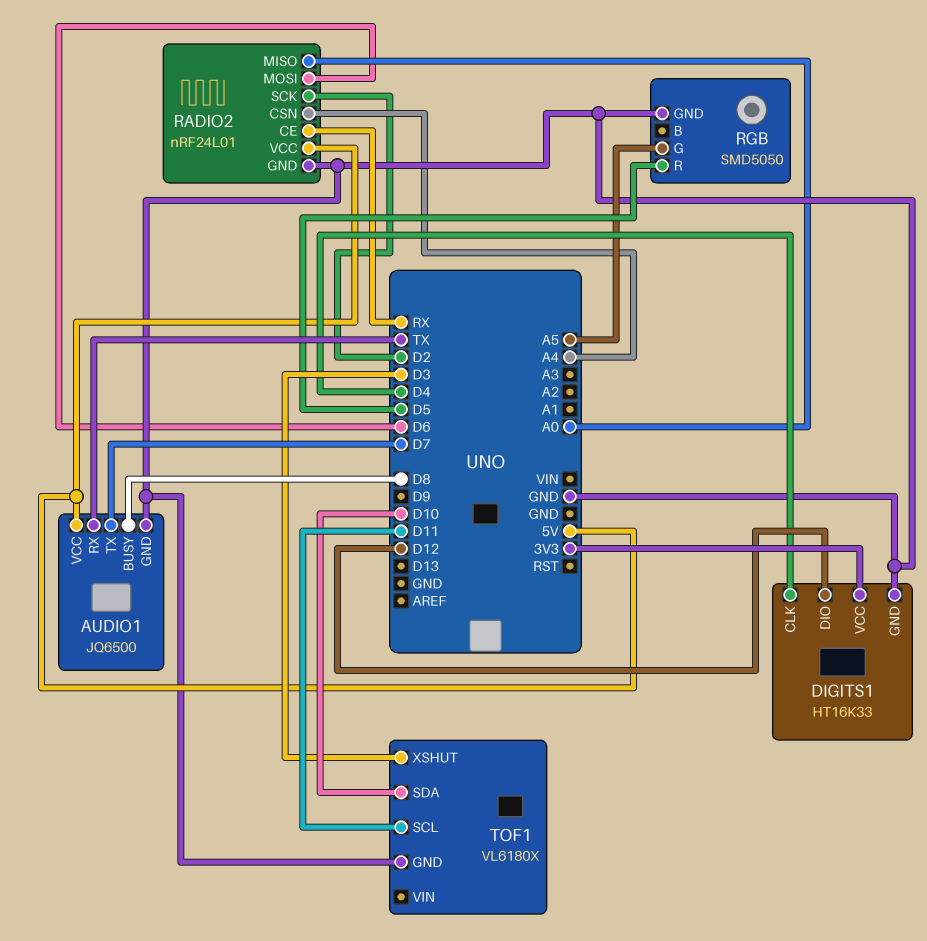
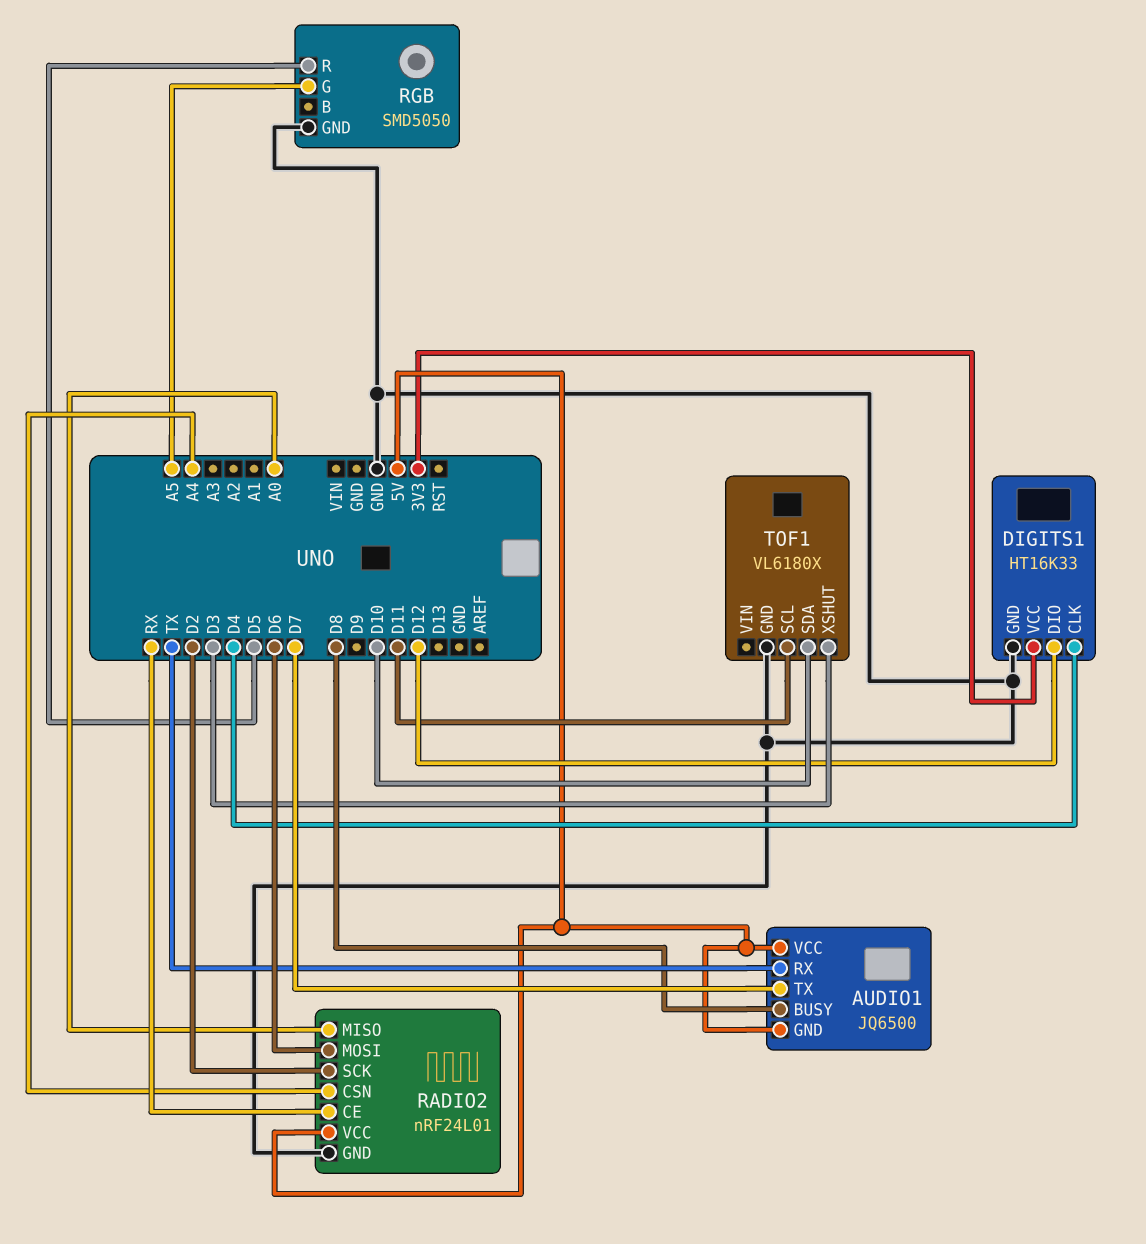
AUDIO1 pin GND: GND -> 5V

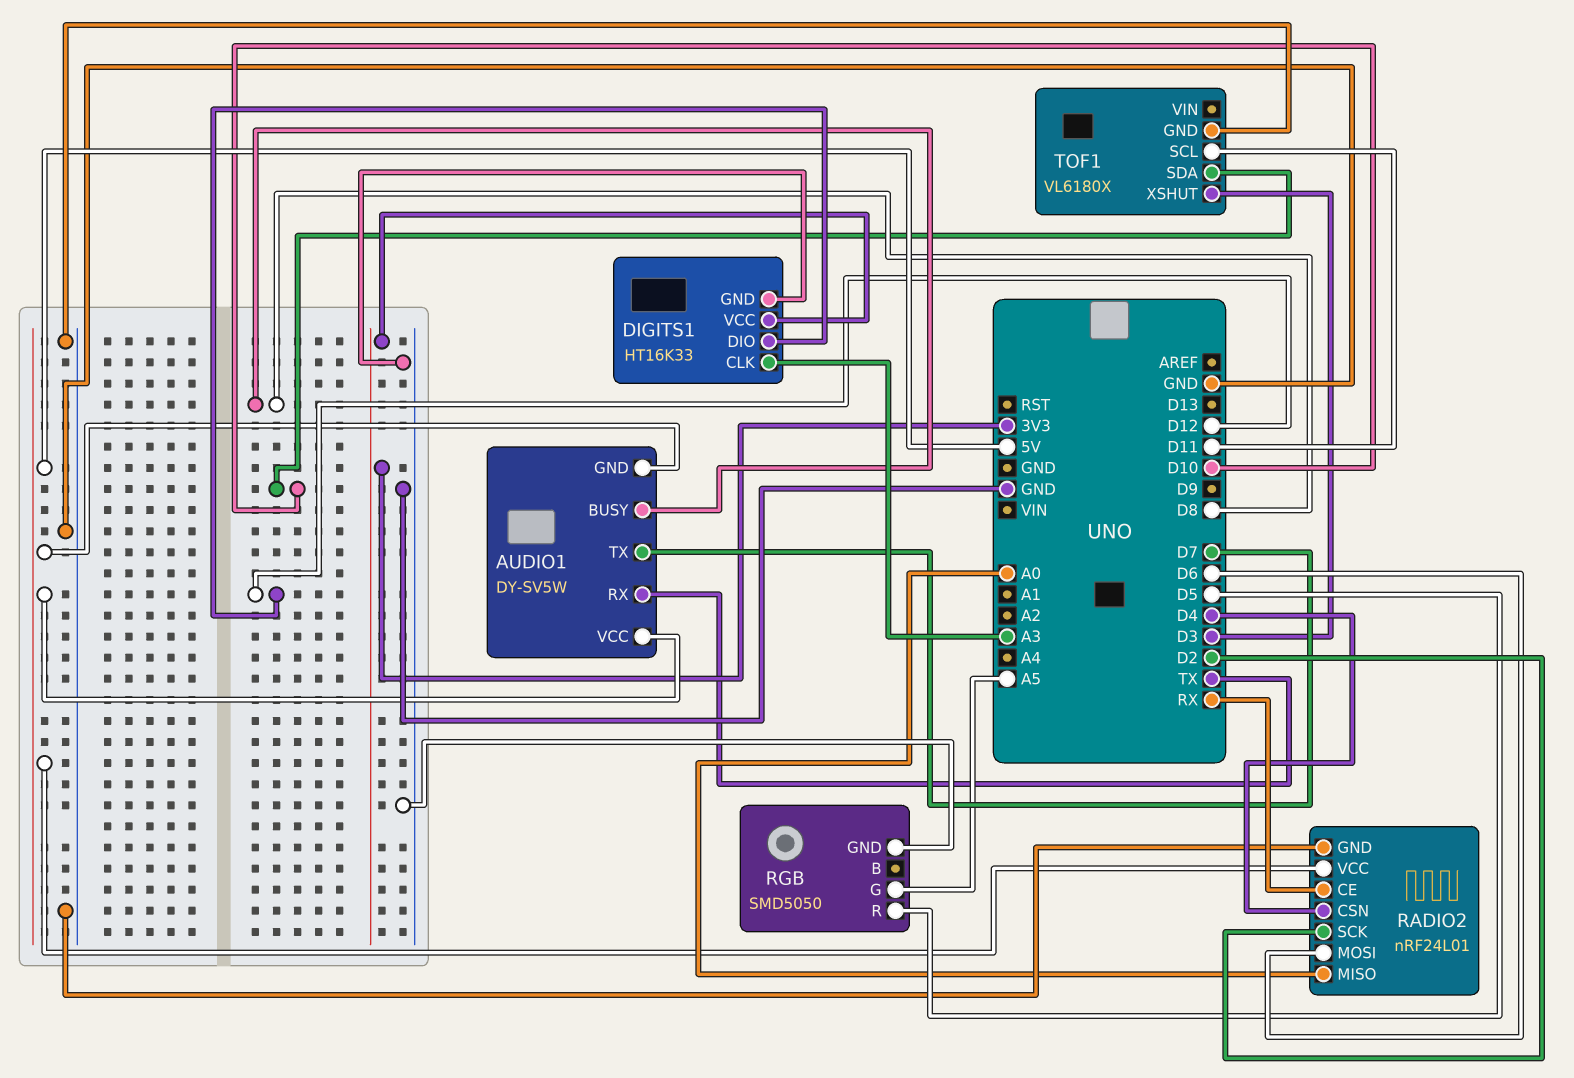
AUDIO1: JQ6500 -> DY-SV5W
DIGITS1 pin CLK: D4 -> A3
RADIO2 pin CSN: A4 -> D4

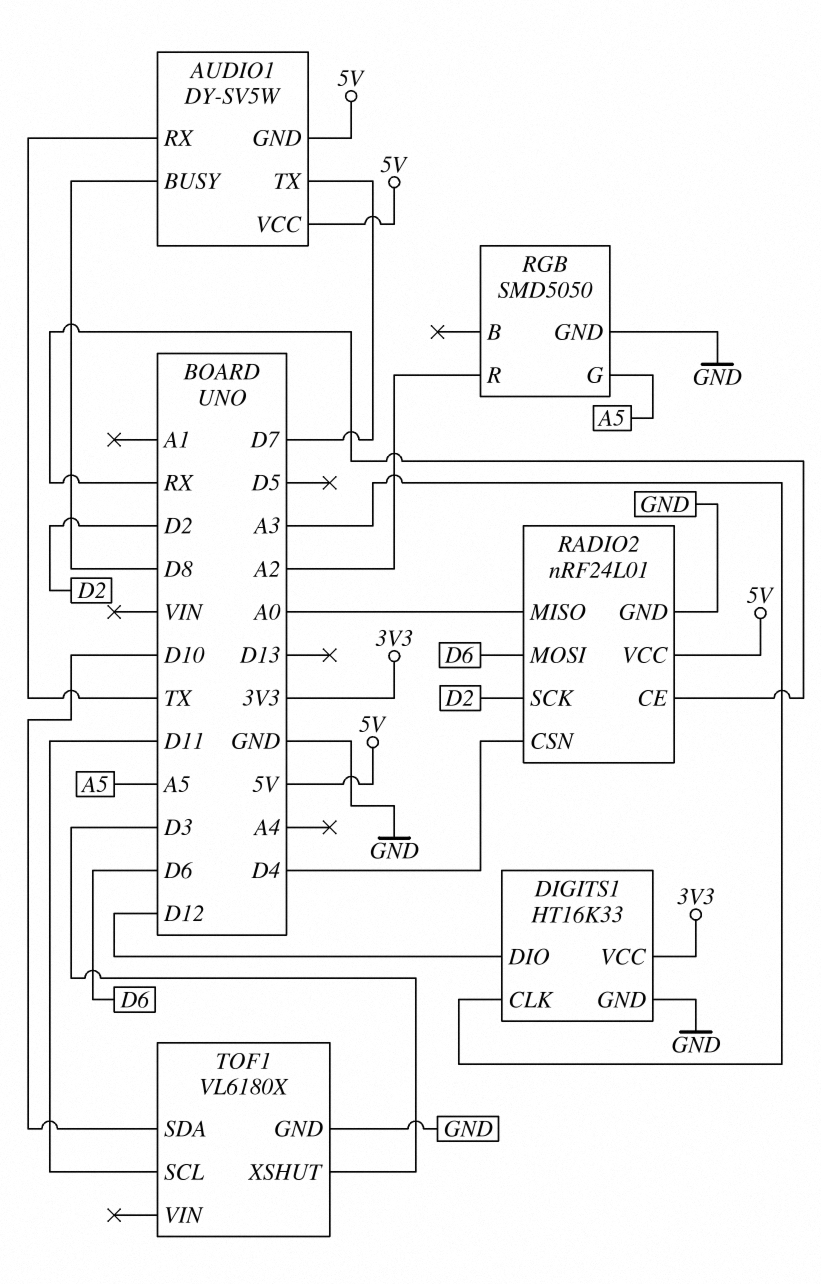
RGB pin R: D5 -> A2

